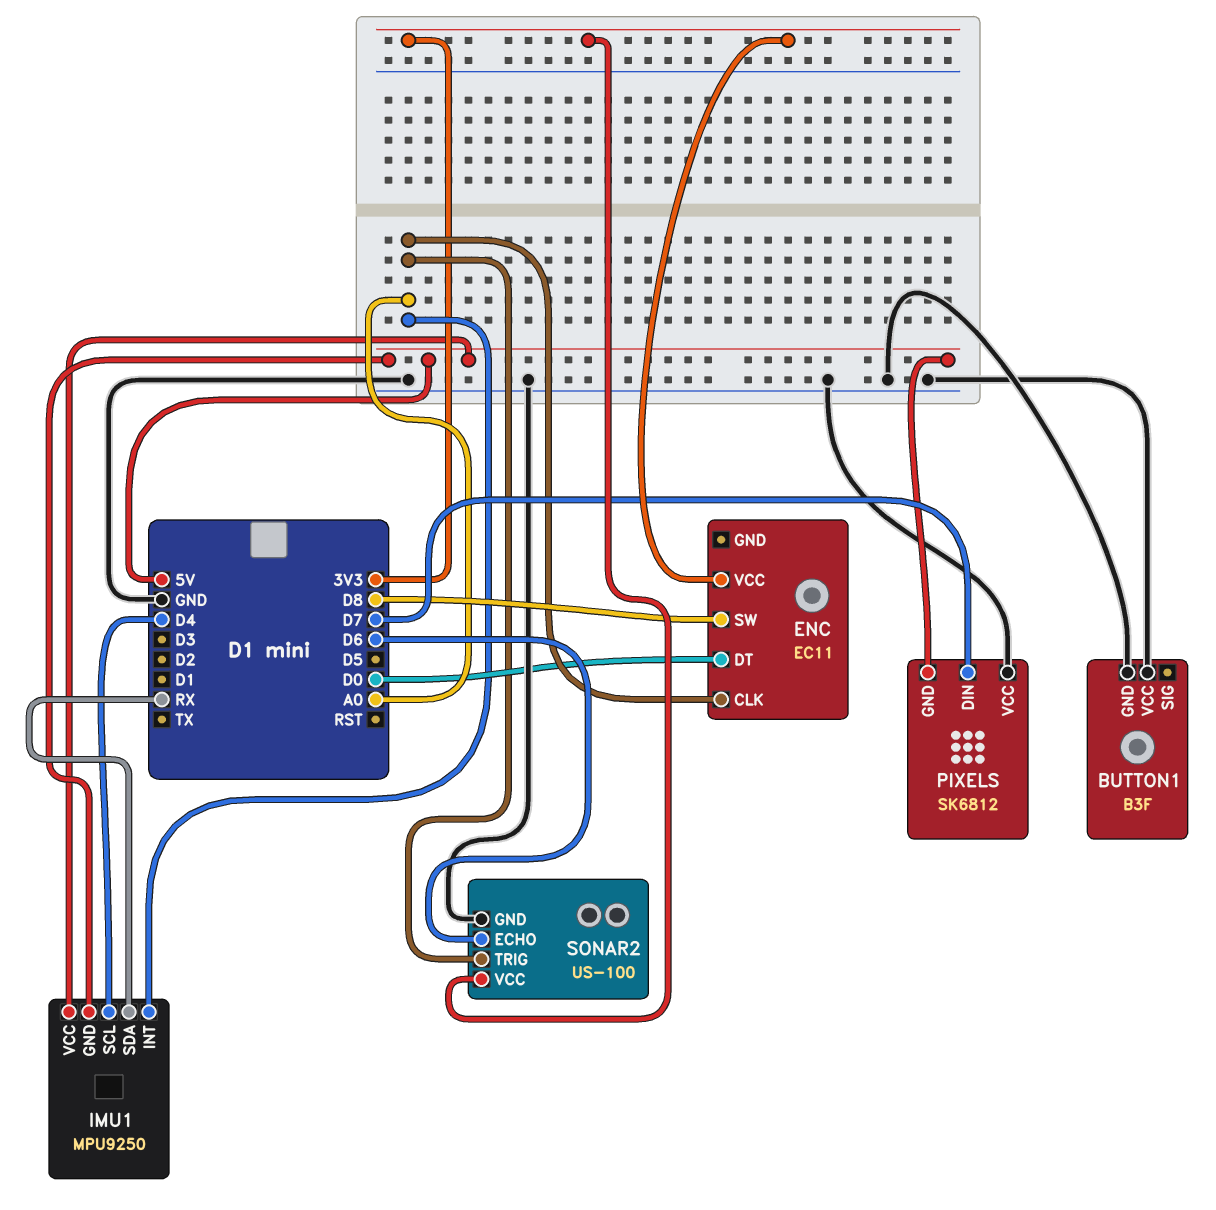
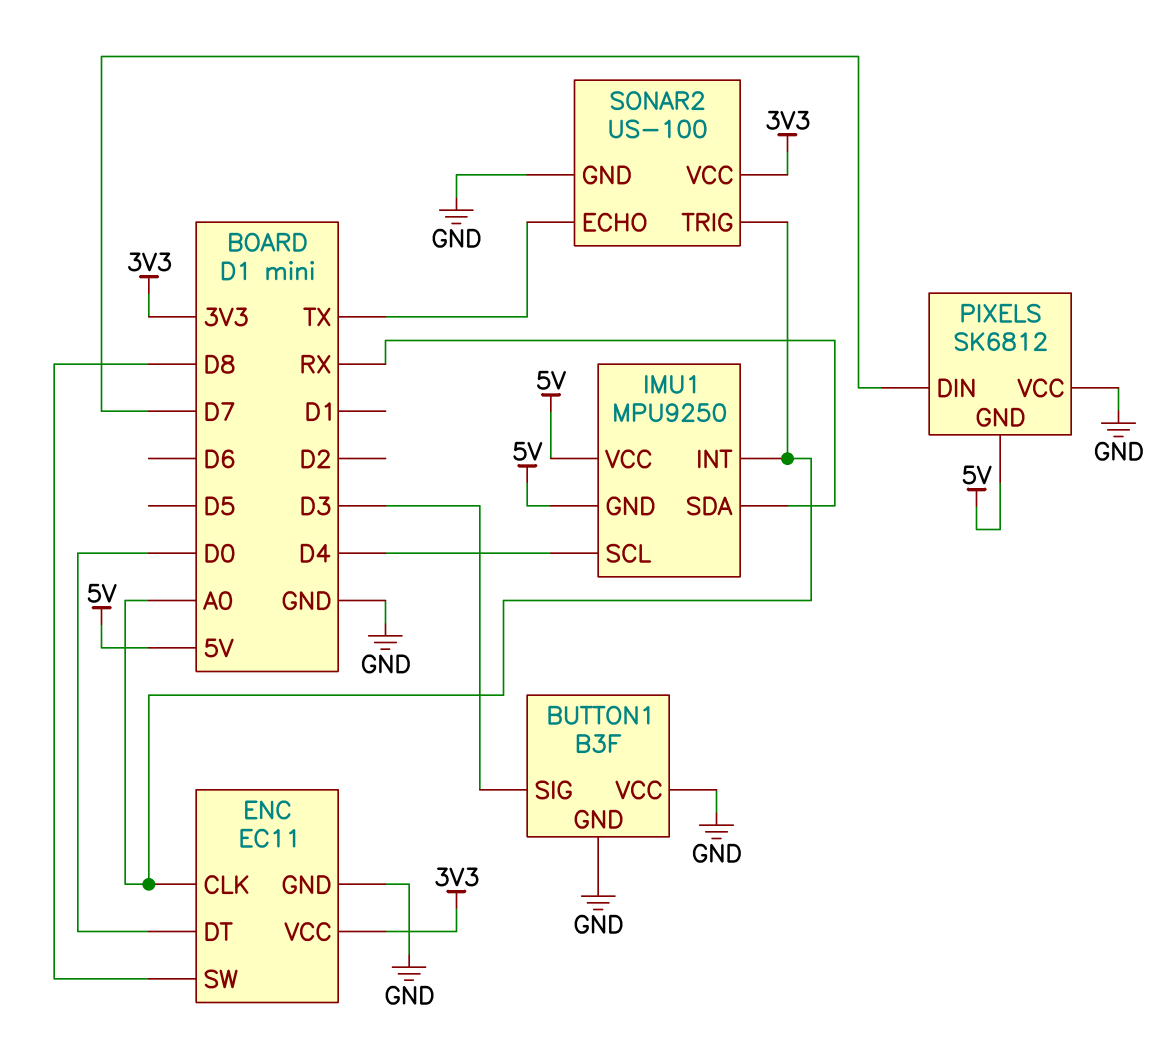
BUTTON1 pin SIG: none -> D3
ENC pin GND: none -> GND
SONAR2 pin ECHO: D6 -> TX

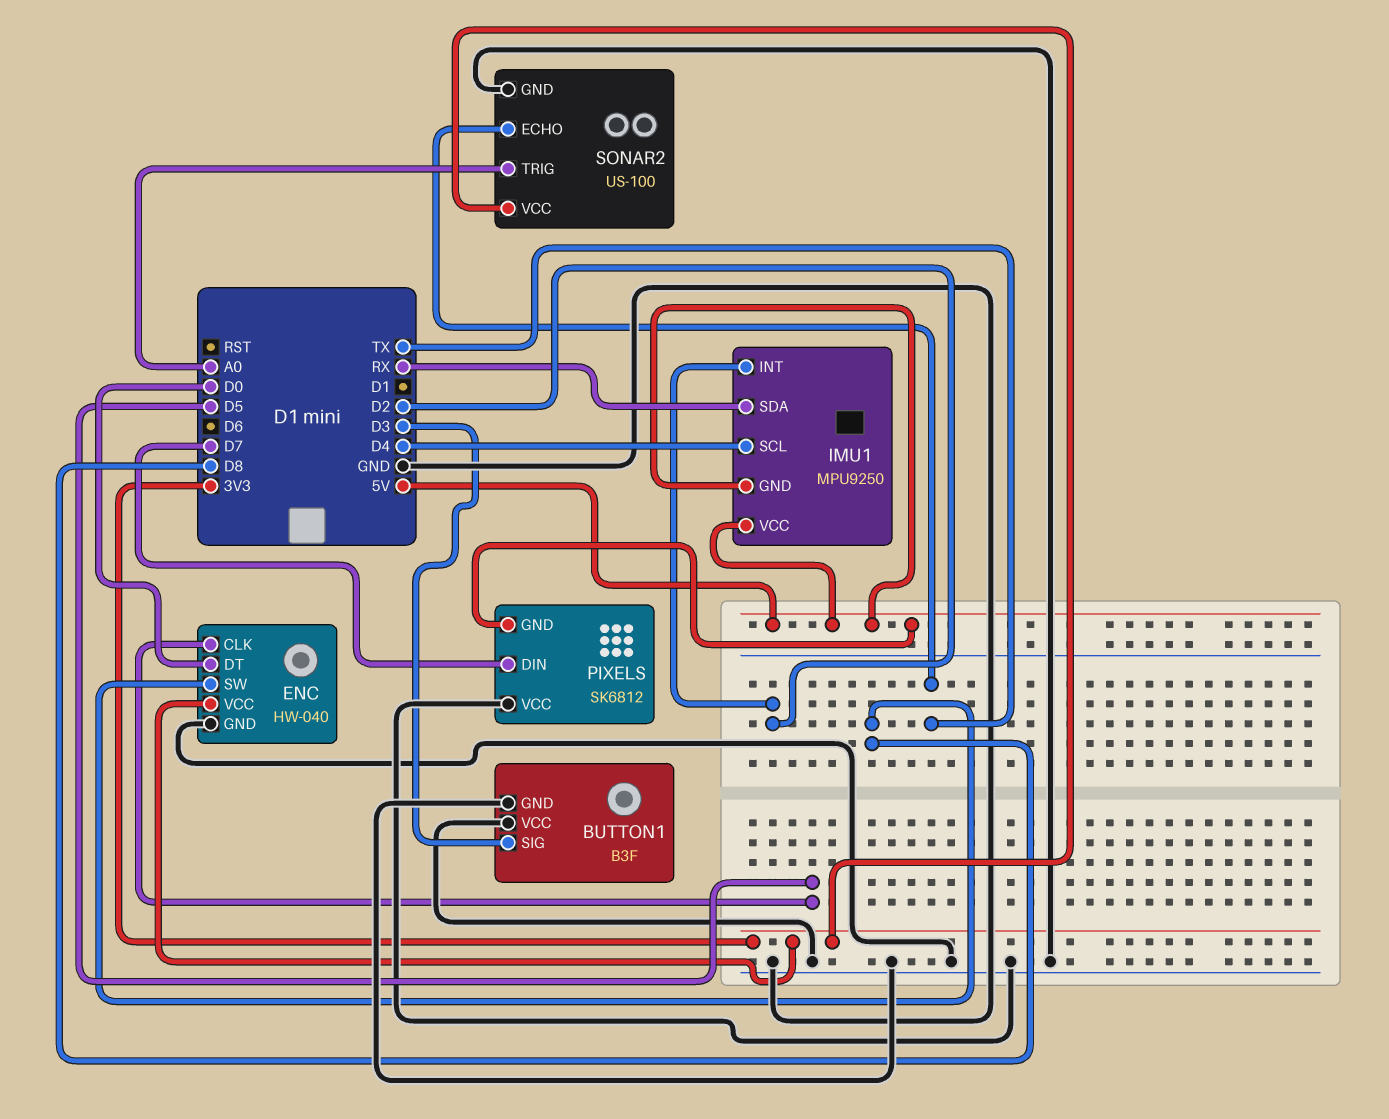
ENC: EC11 -> HW-040
ENC pin CLK: A0 -> D5
IMU1 pin INT: A0 -> D2

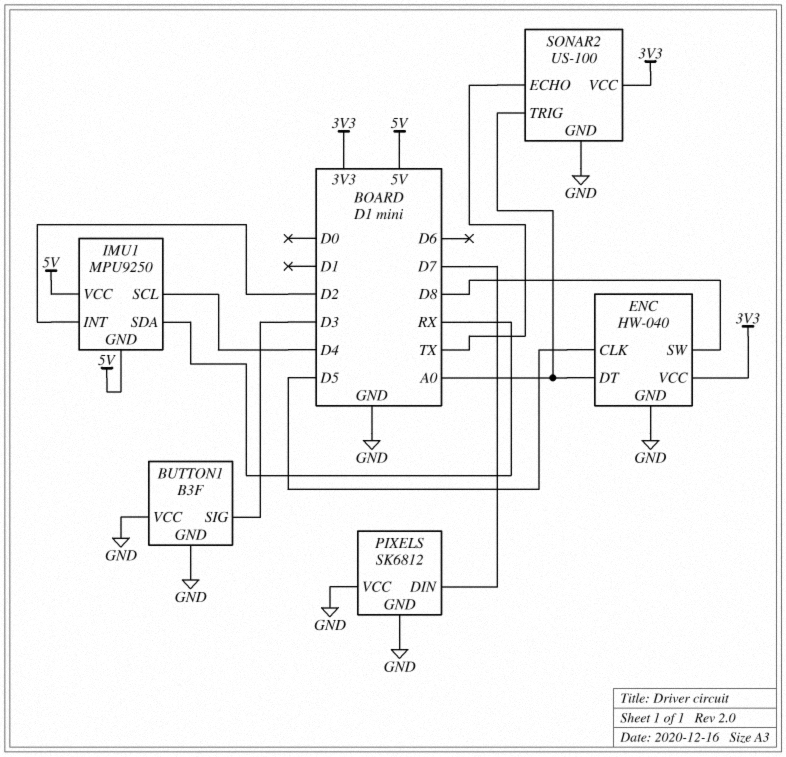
ENC pin DT: D0 -> A0
PIXELS pin GND: 5V -> GND

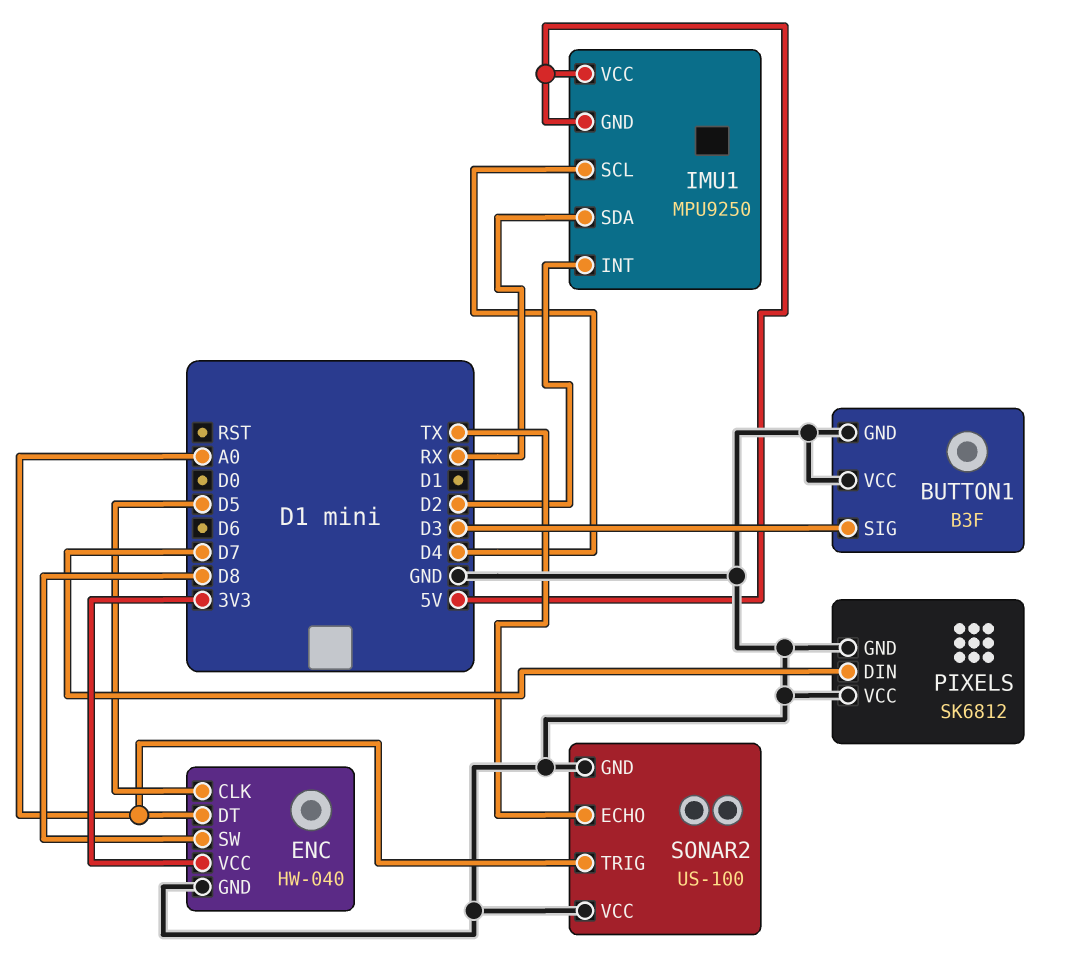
SONAR2 pin VCC: 3V3 -> GND

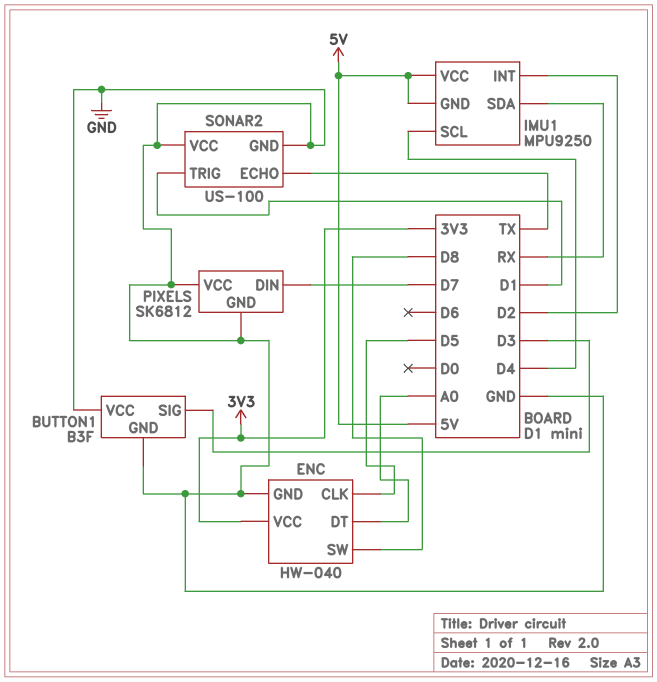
SONAR2 pin TRIG: A0 -> D1

